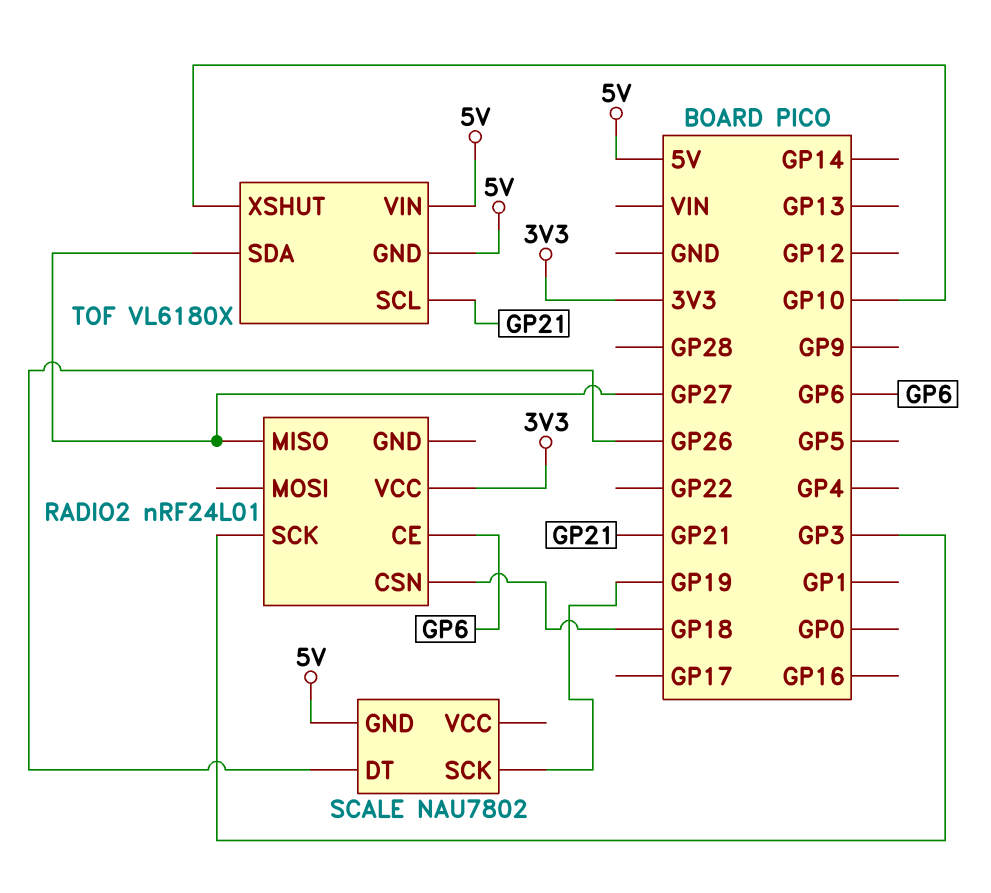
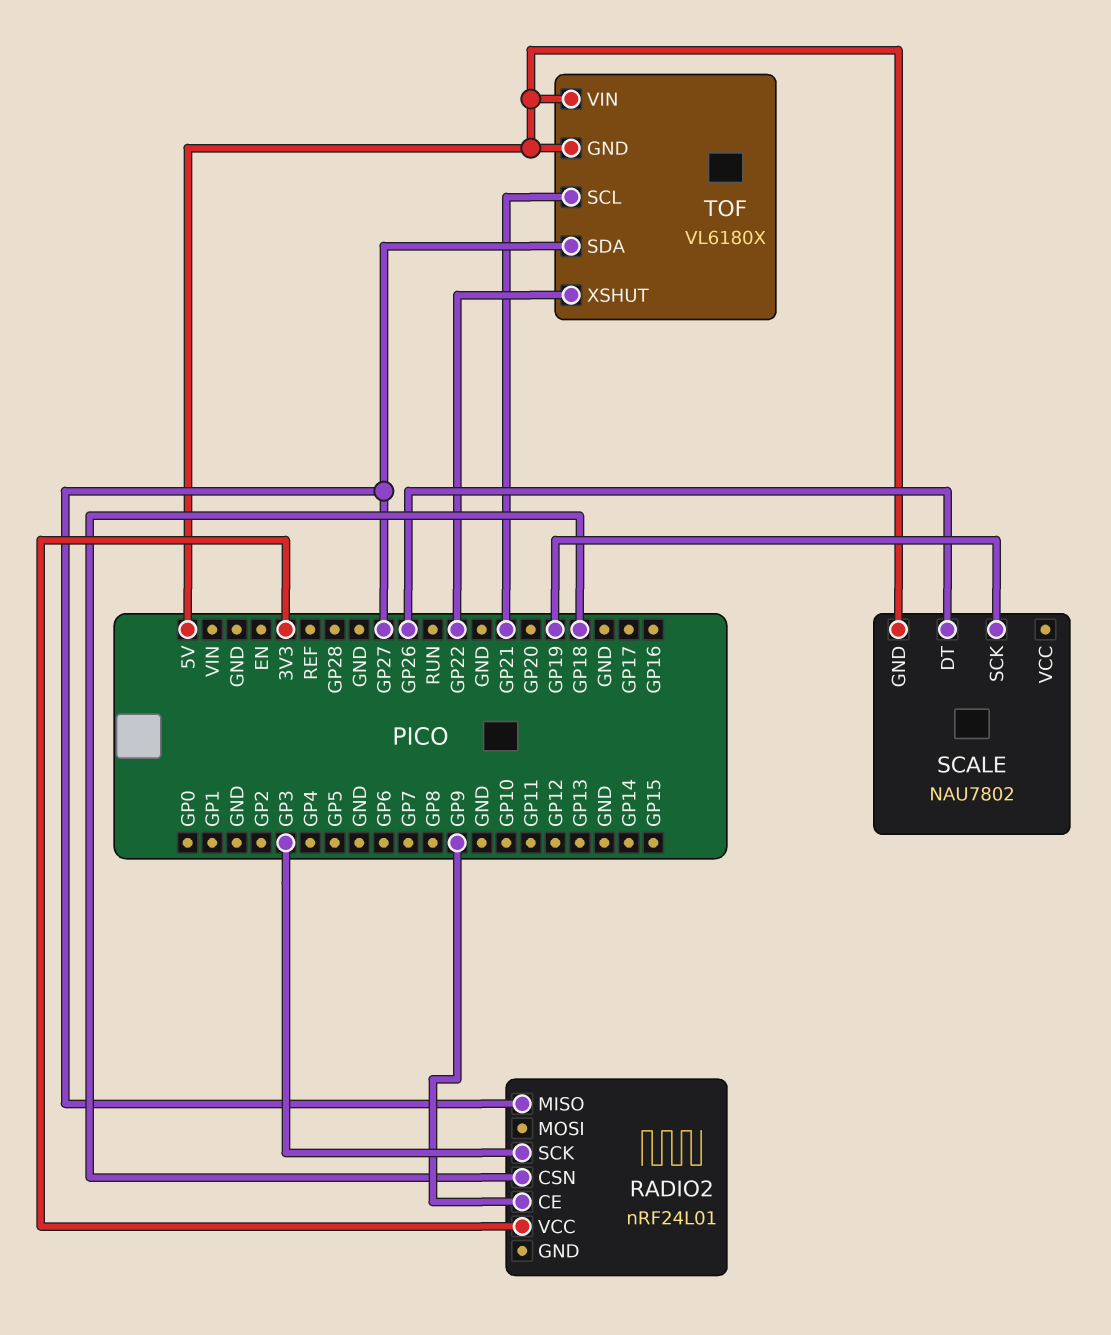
RADIO2 pin CE: GP6 -> GP9
TOF pin XSHUT: GP10 -> GP22

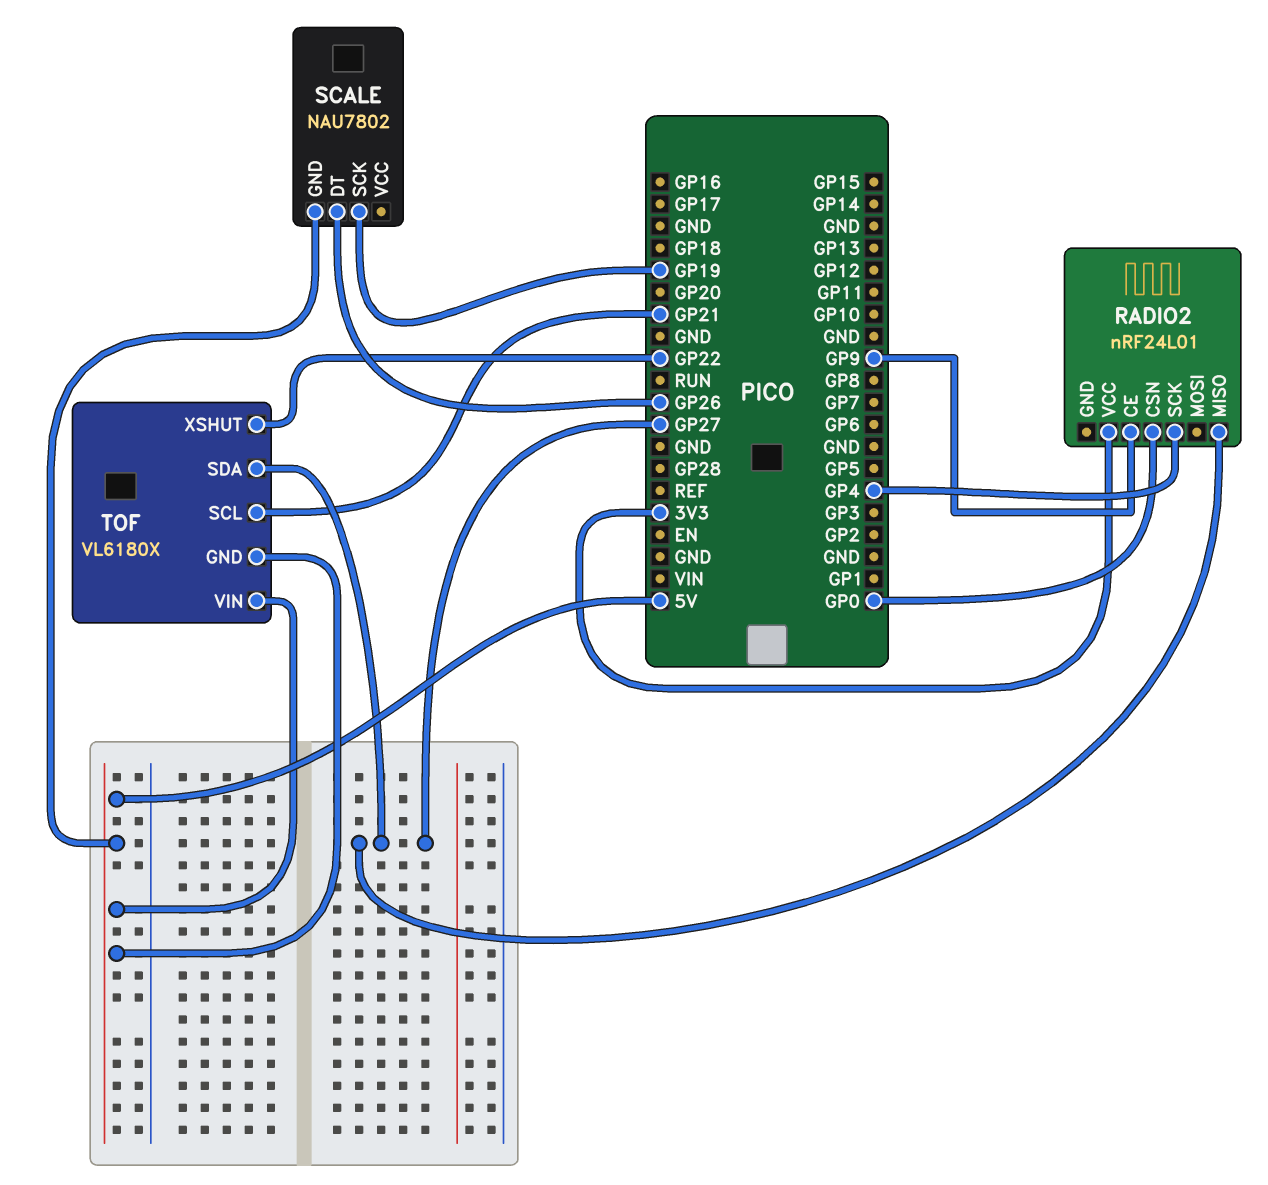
RADIO2 pin CSN: GP18 -> GP0
RADIO2 pin SCK: GP3 -> GP4

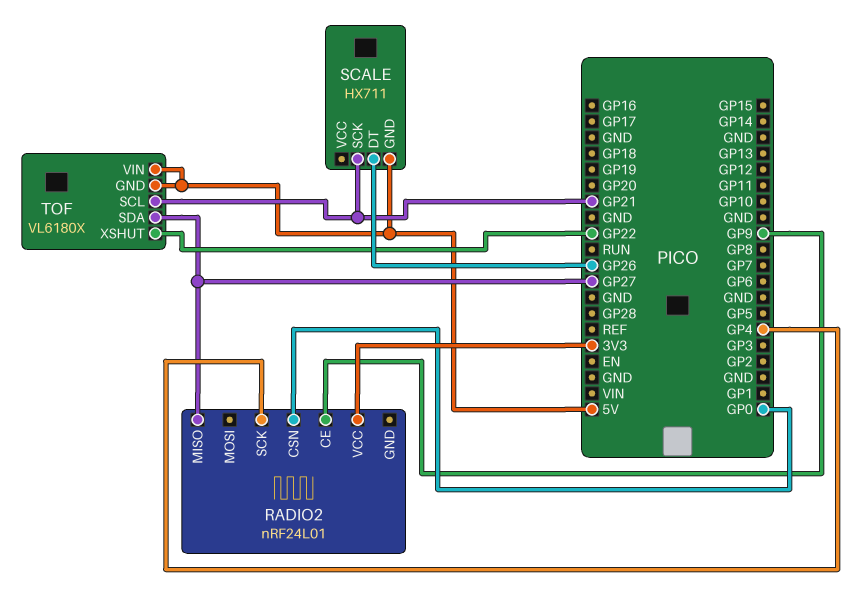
SCALE: NAU7802 -> HX711
SCALE pin SCK: GP19 -> GP21

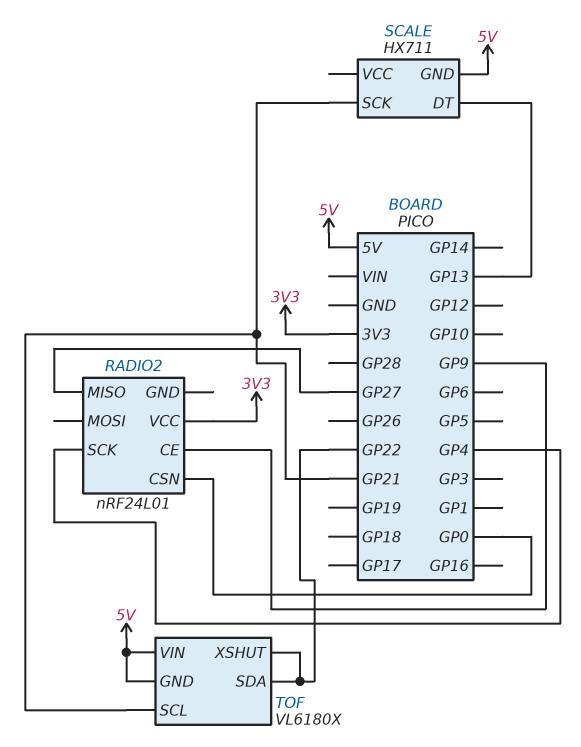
SCALE pin DT: GP26 -> GP13
TOF pin SDA: GP27 -> GP22

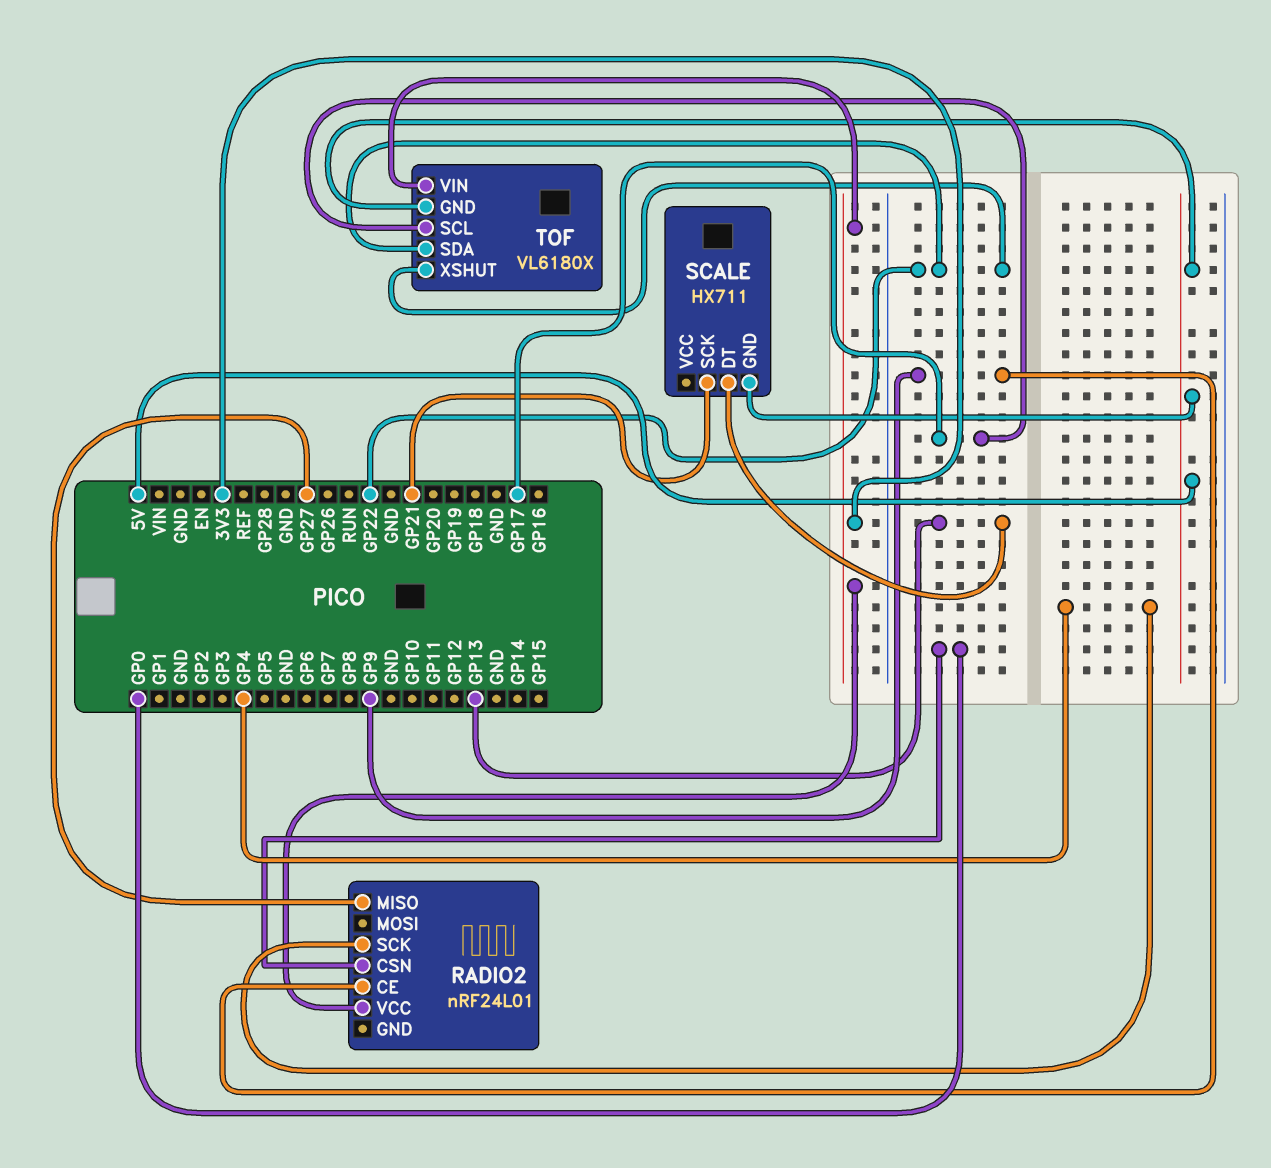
TOF pin SCL: GP21 -> GP17
TOF pin VIN: 5V -> 3V3

